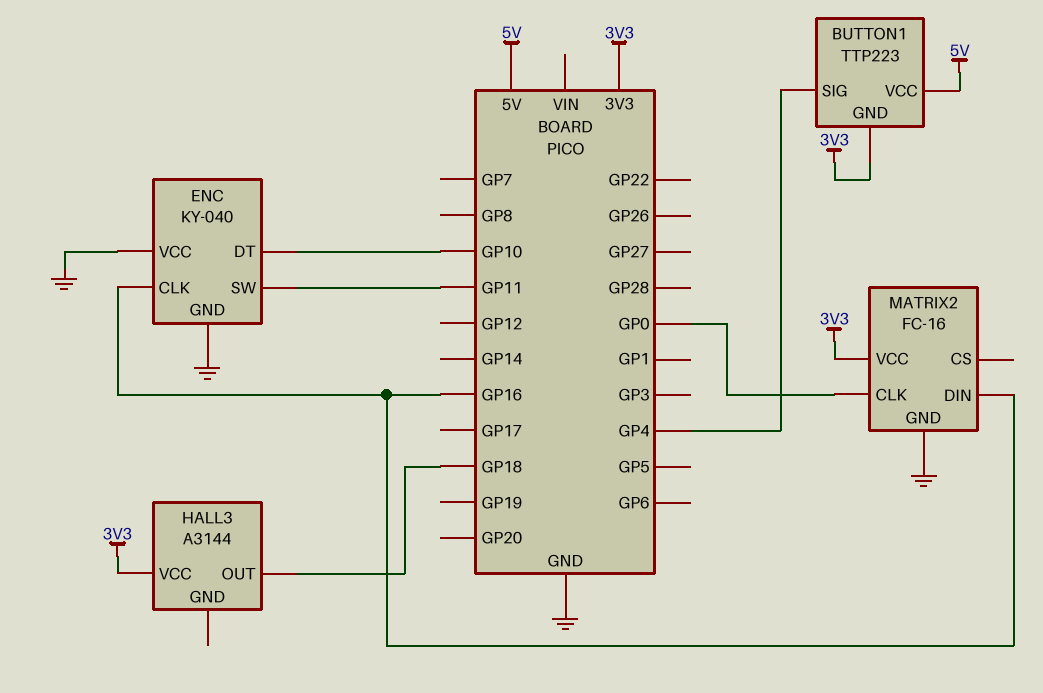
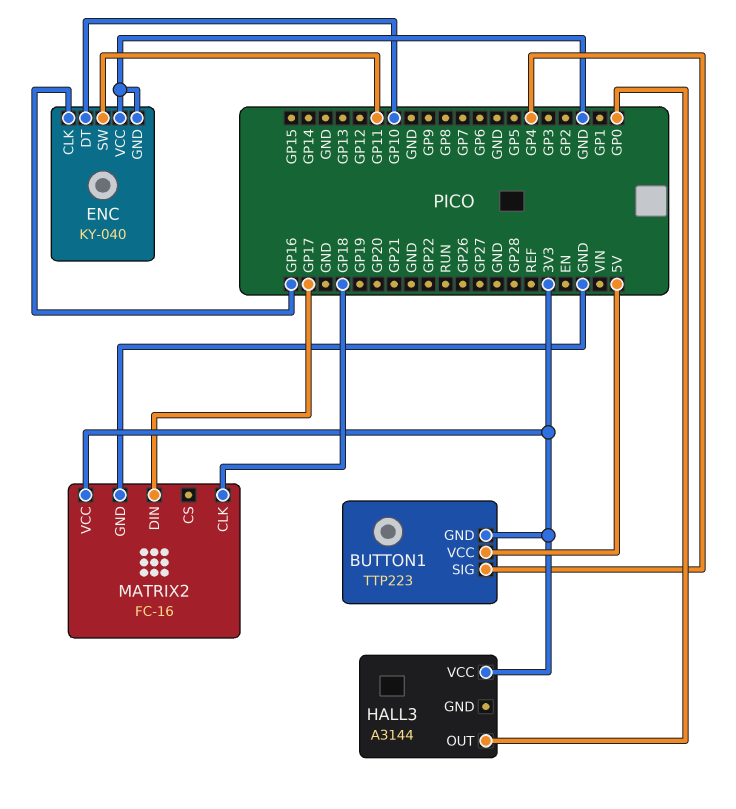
HALL3 pin OUT: GP18 -> GP0
MATRIX2 pin CLK: GP0 -> GP18
MATRIX2 pin DIN: GP16 -> GP17

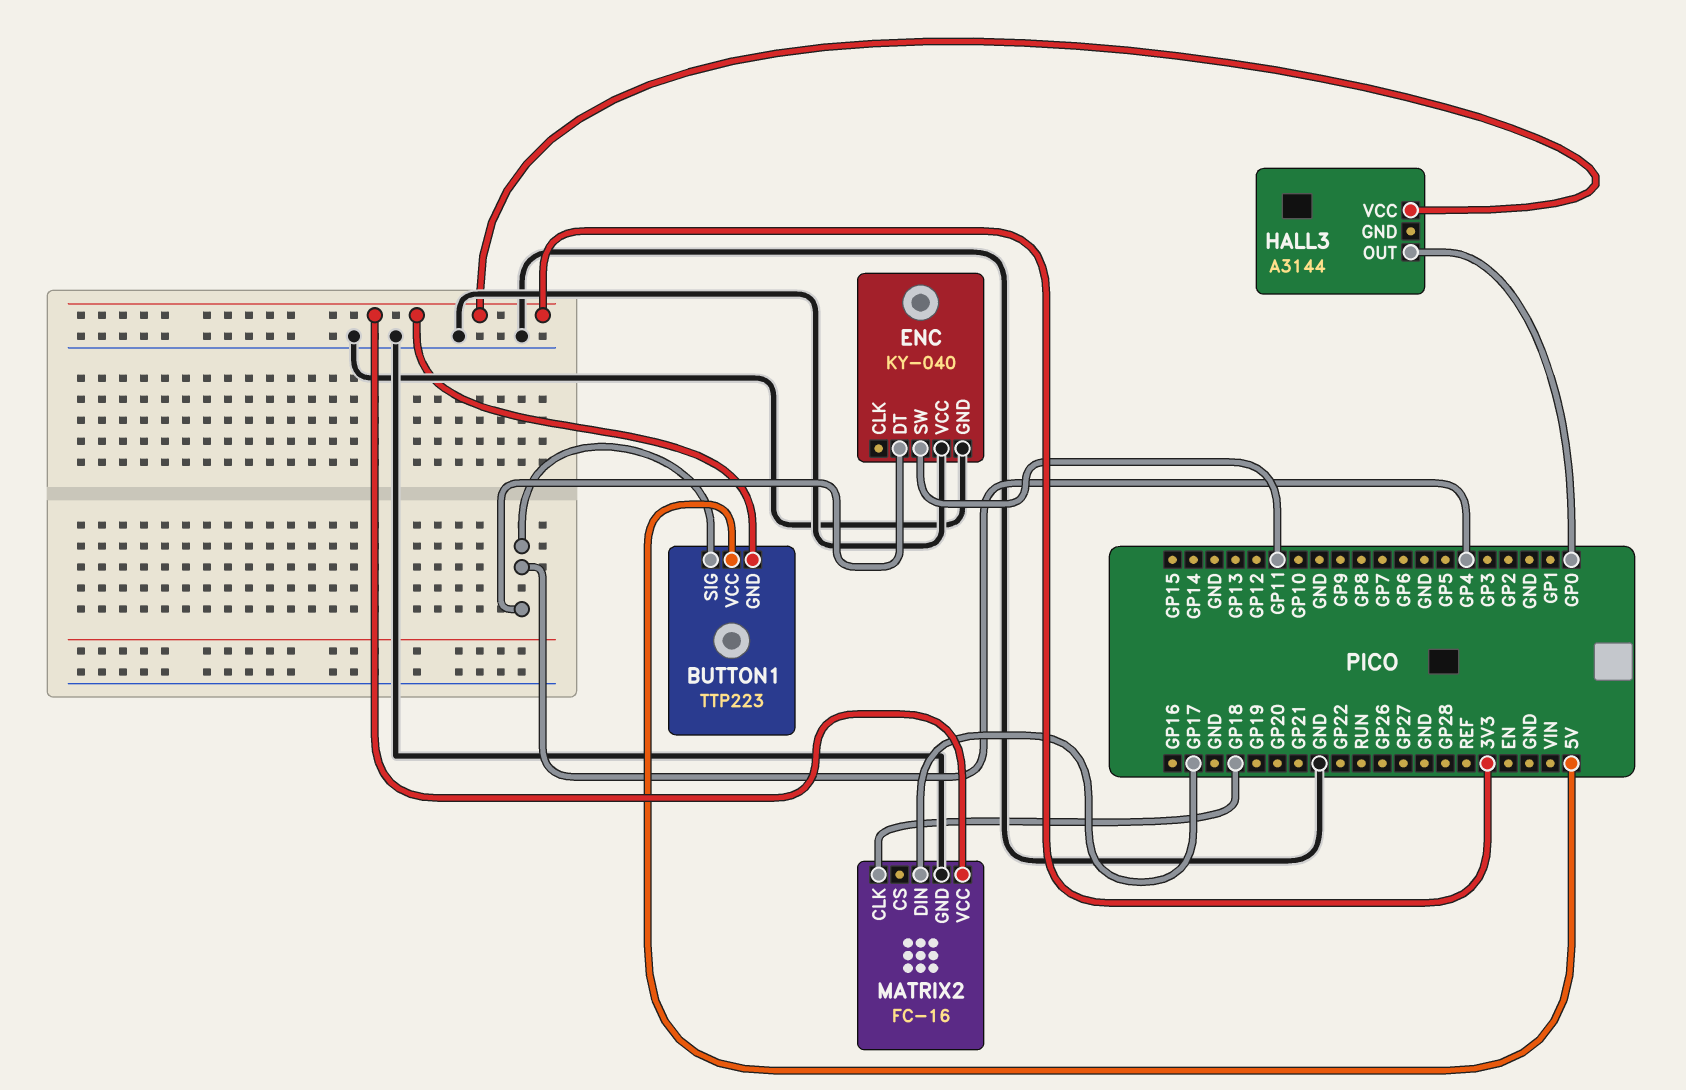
ENC pin CLK: GP16 -> none
ENC pin DT: GP10 -> GP4

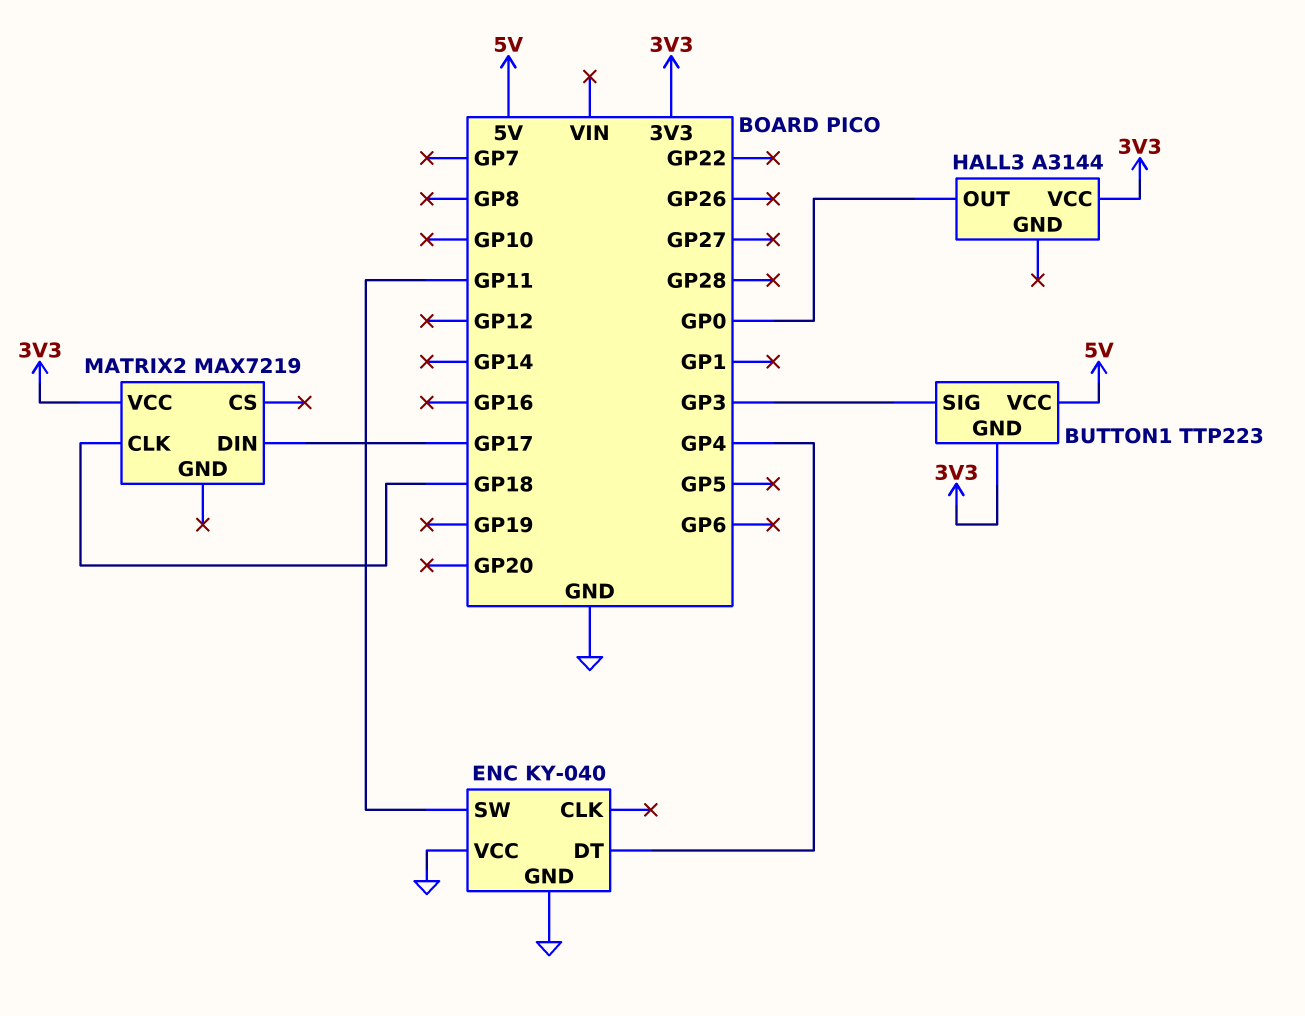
BUTTON1 pin SIG: GP4 -> GP3
MATRIX2: FC-16 -> MAX7219
MATRIX2 pin GND: GND -> none

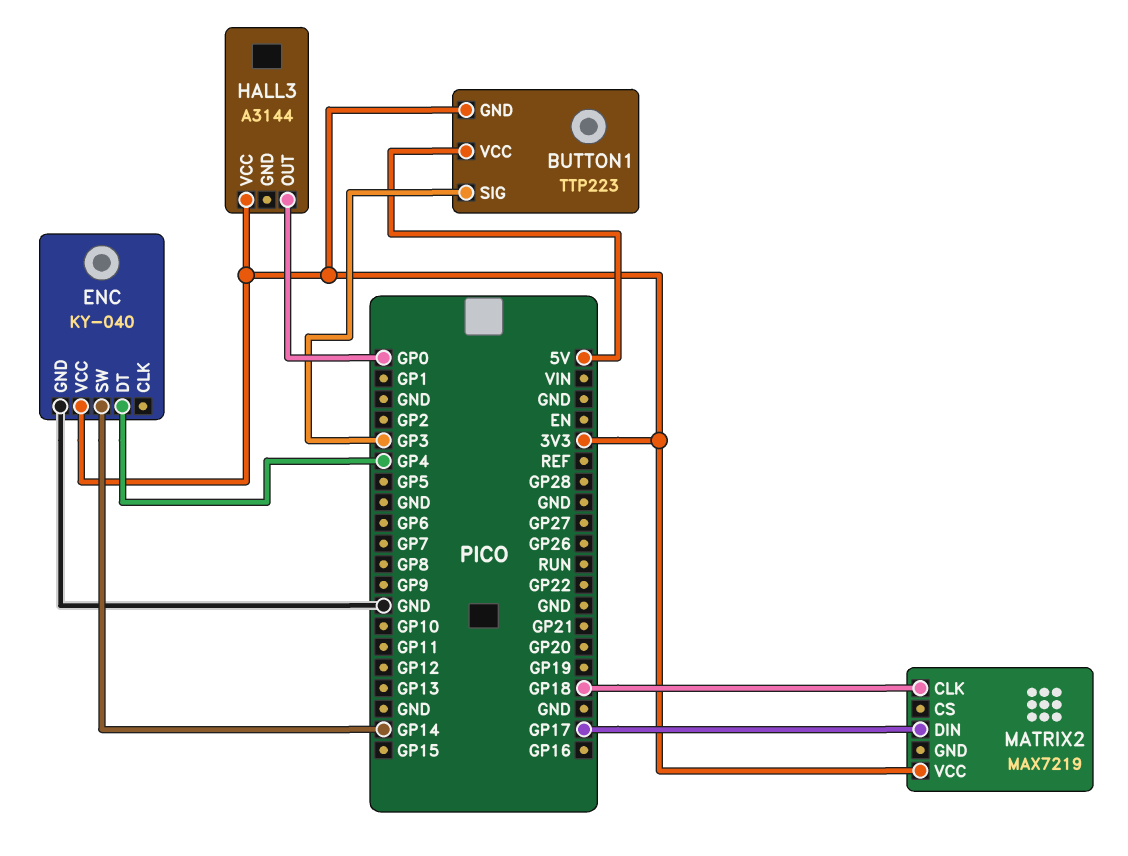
ENC pin SW: GP11 -> GP14
ENC pin VCC: GND -> 3V3

